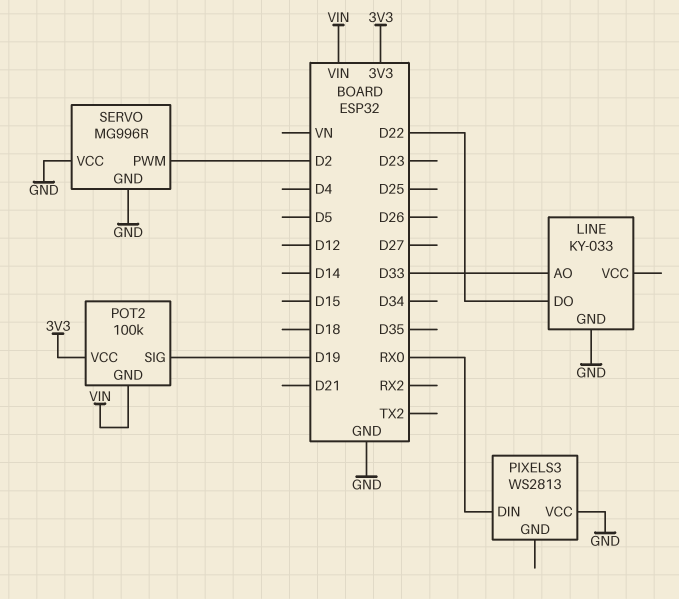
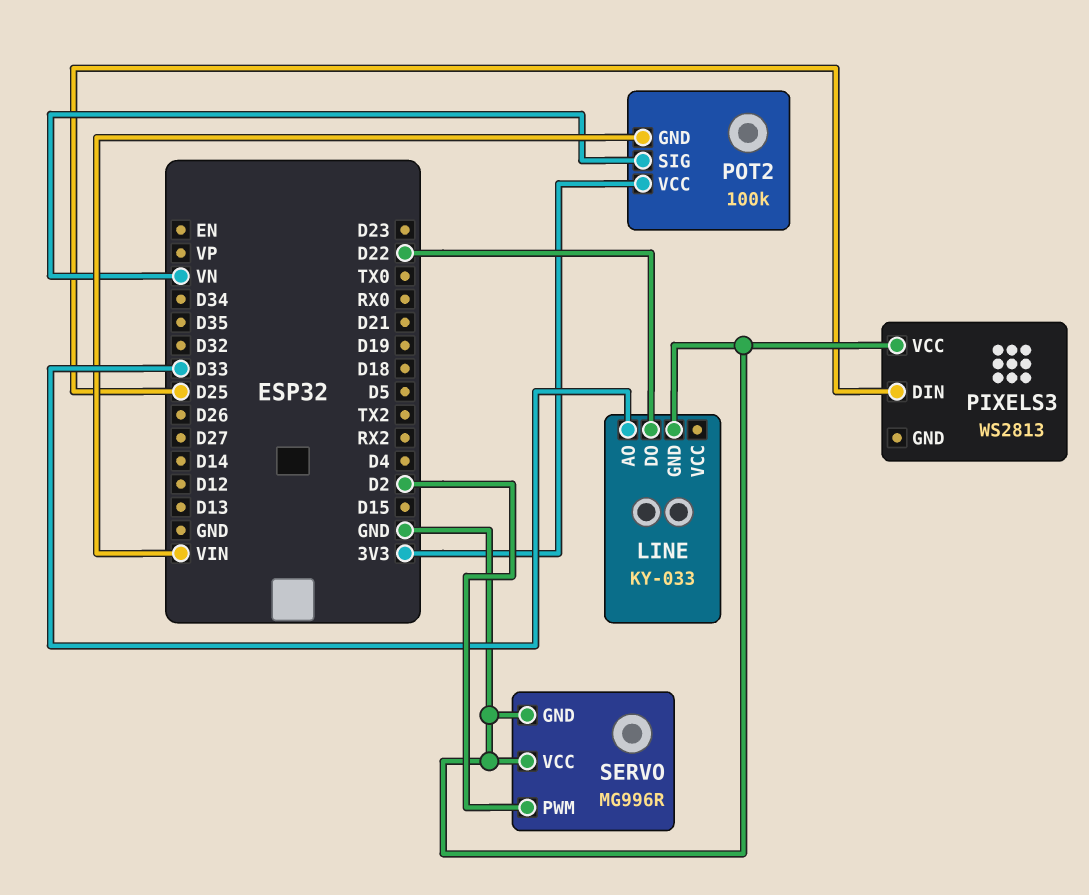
PIXELS3 pin DIN: RX0 -> D25
POT2 pin SIG: D19 -> VN

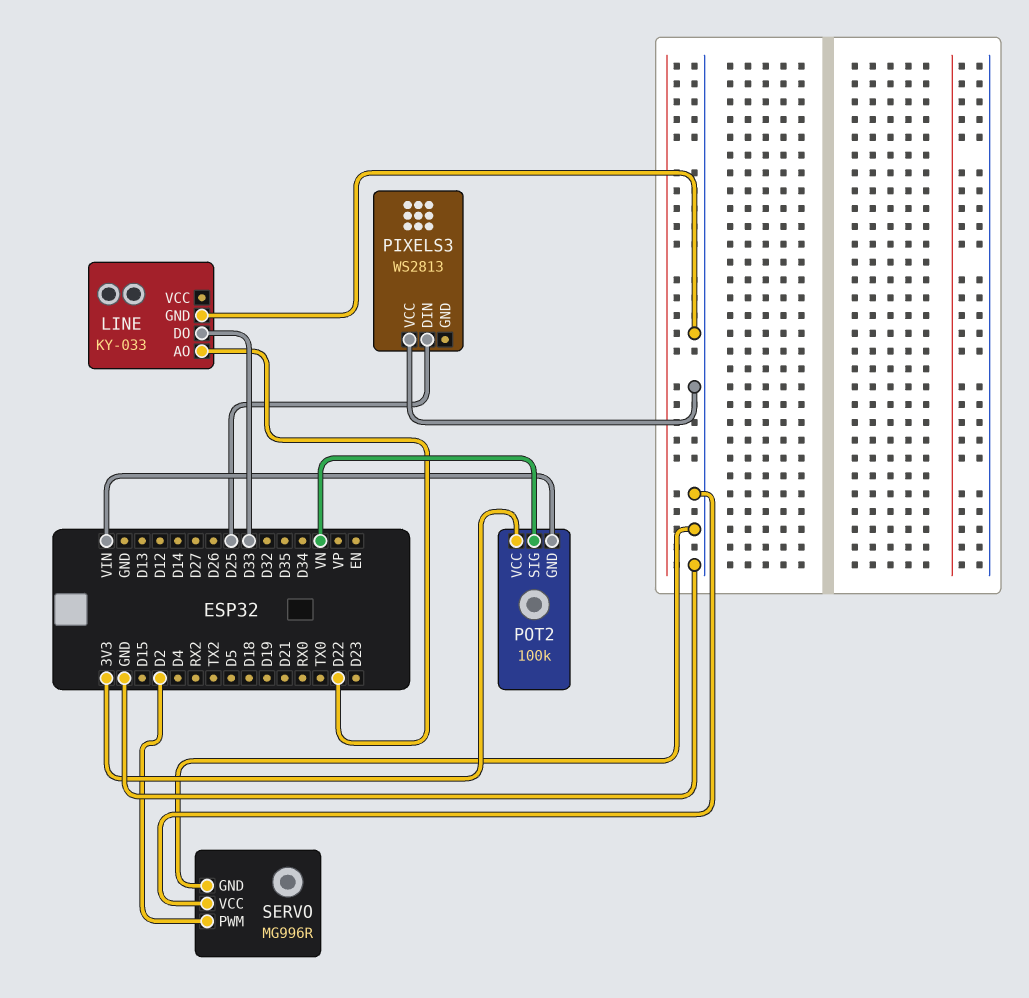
LINE pin AO: D33 -> D22
LINE pin DO: D22 -> D33

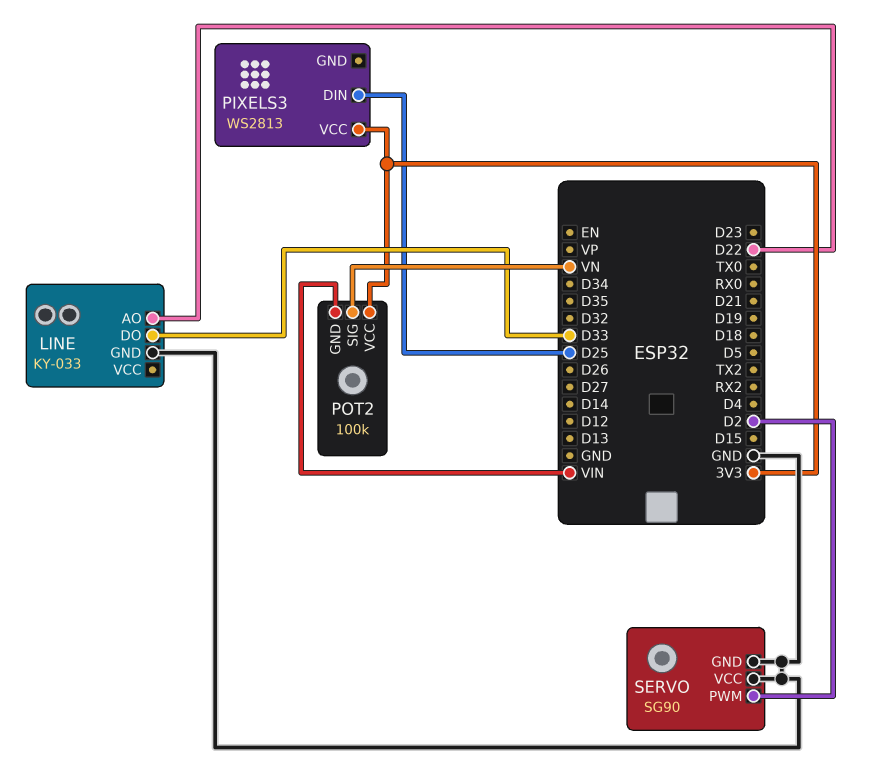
PIXELS3 pin VCC: GND -> 3V3
SERVO: MG996R -> SG90

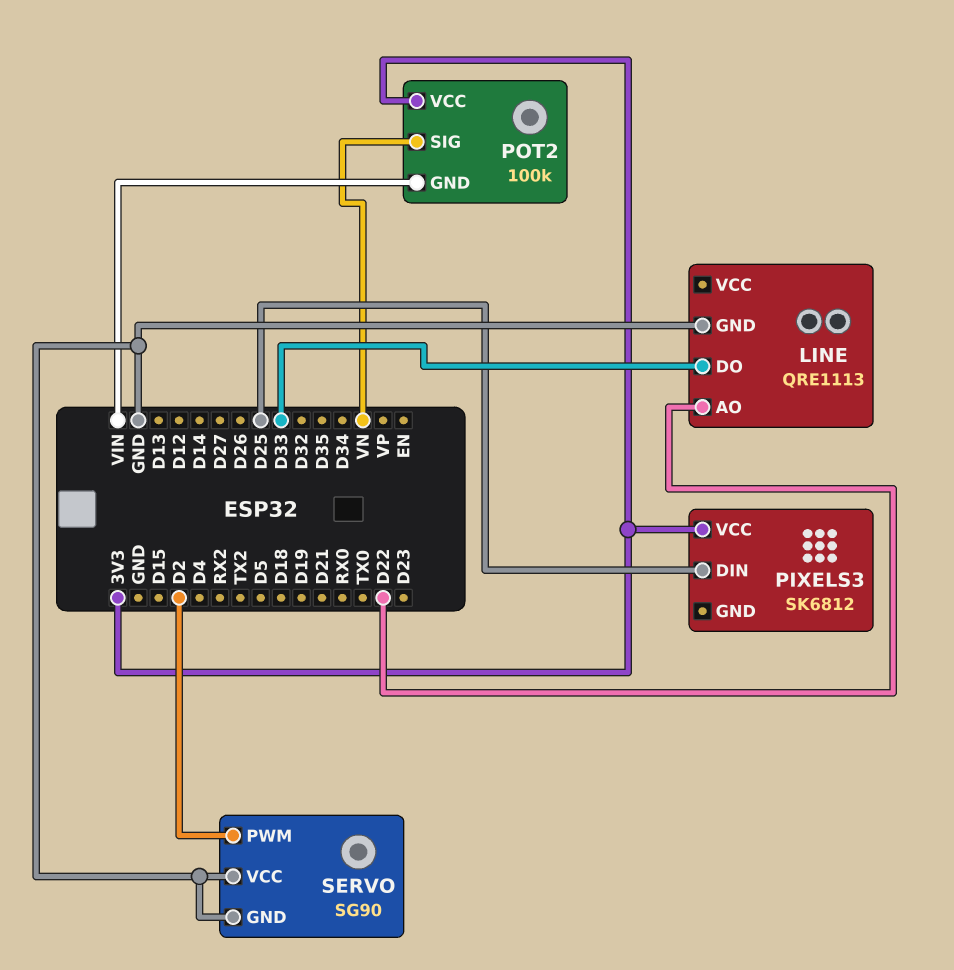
LINE: KY-033 -> QRE1113
PIXELS3: WS2813 -> SK6812

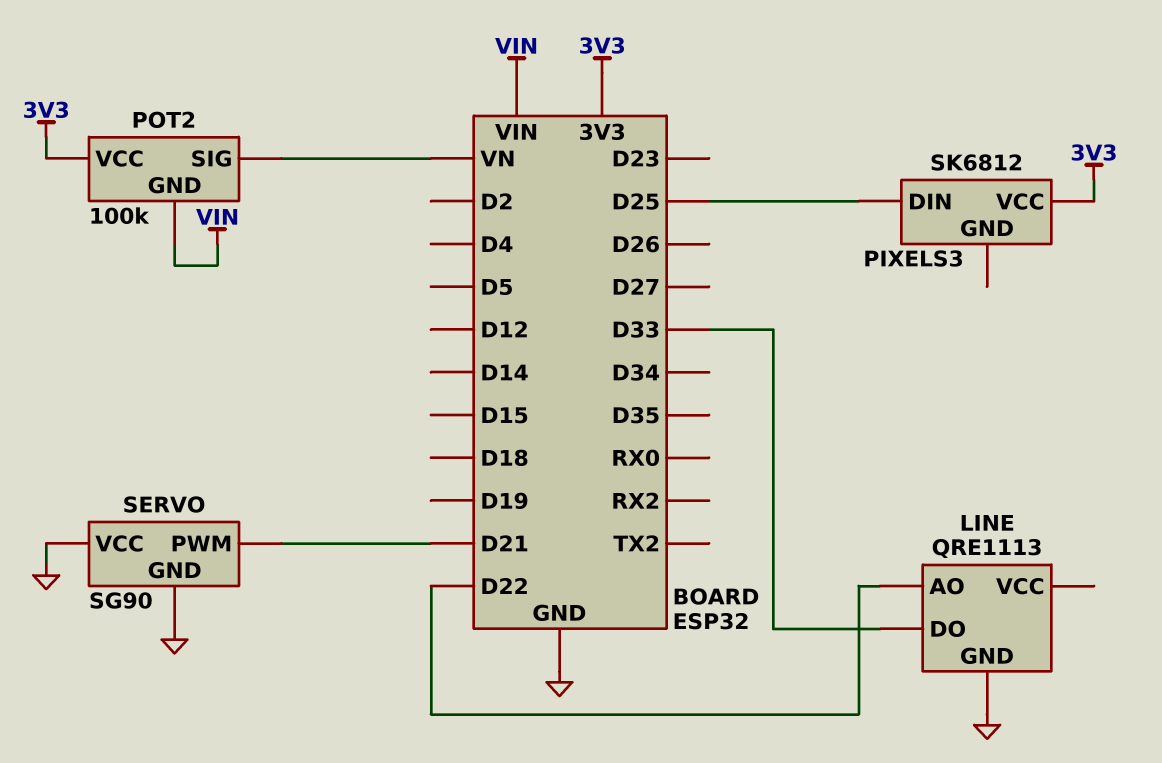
SERVO pin PWM: D2 -> D21

